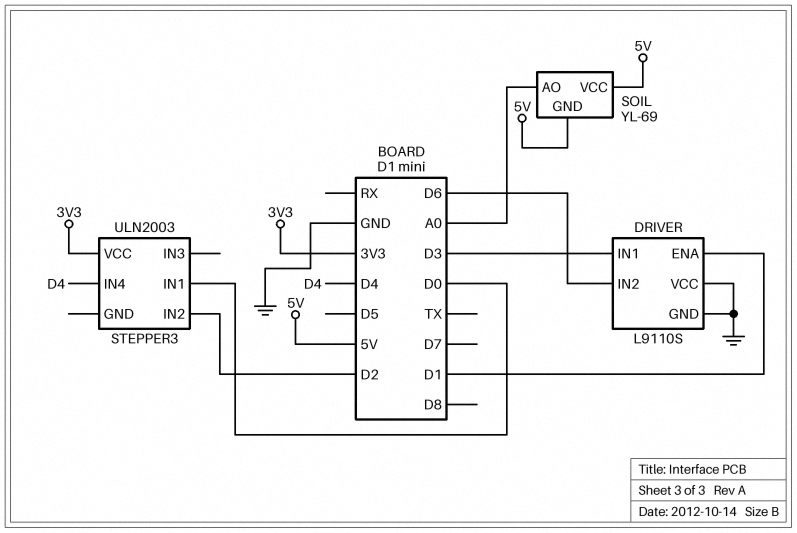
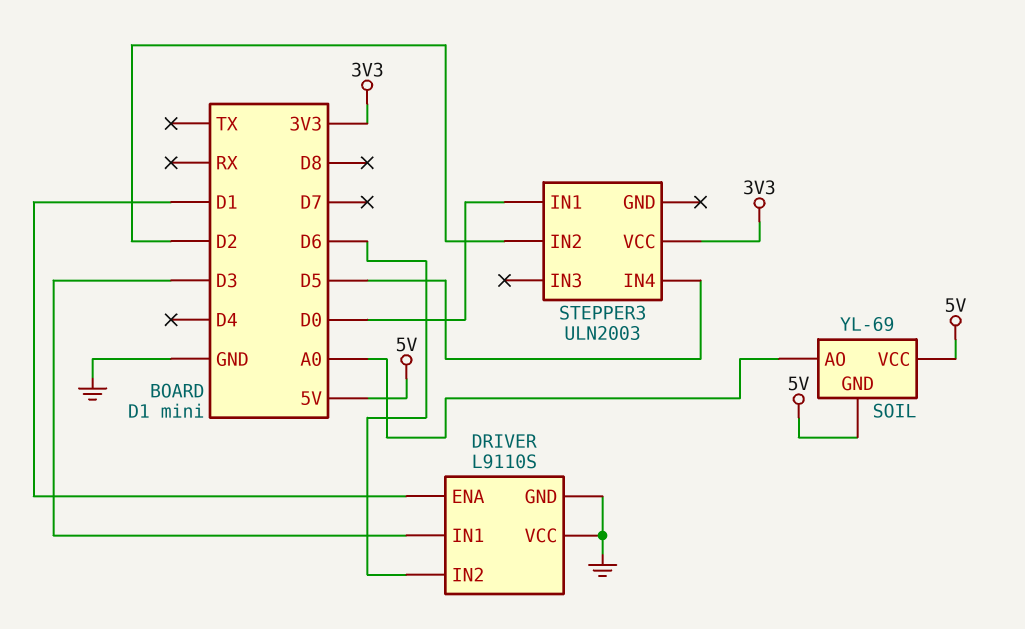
STEPPER3 pin IN4: D4 -> D5

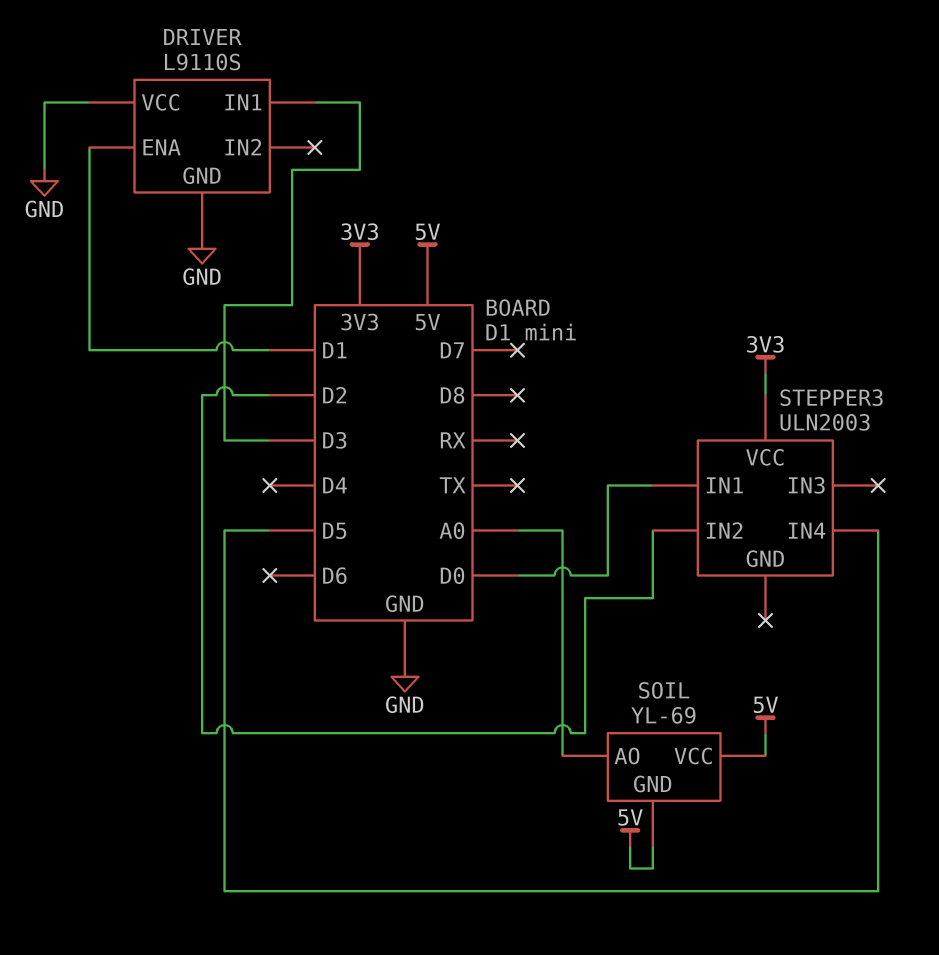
DRIVER pin IN2: D6 -> none

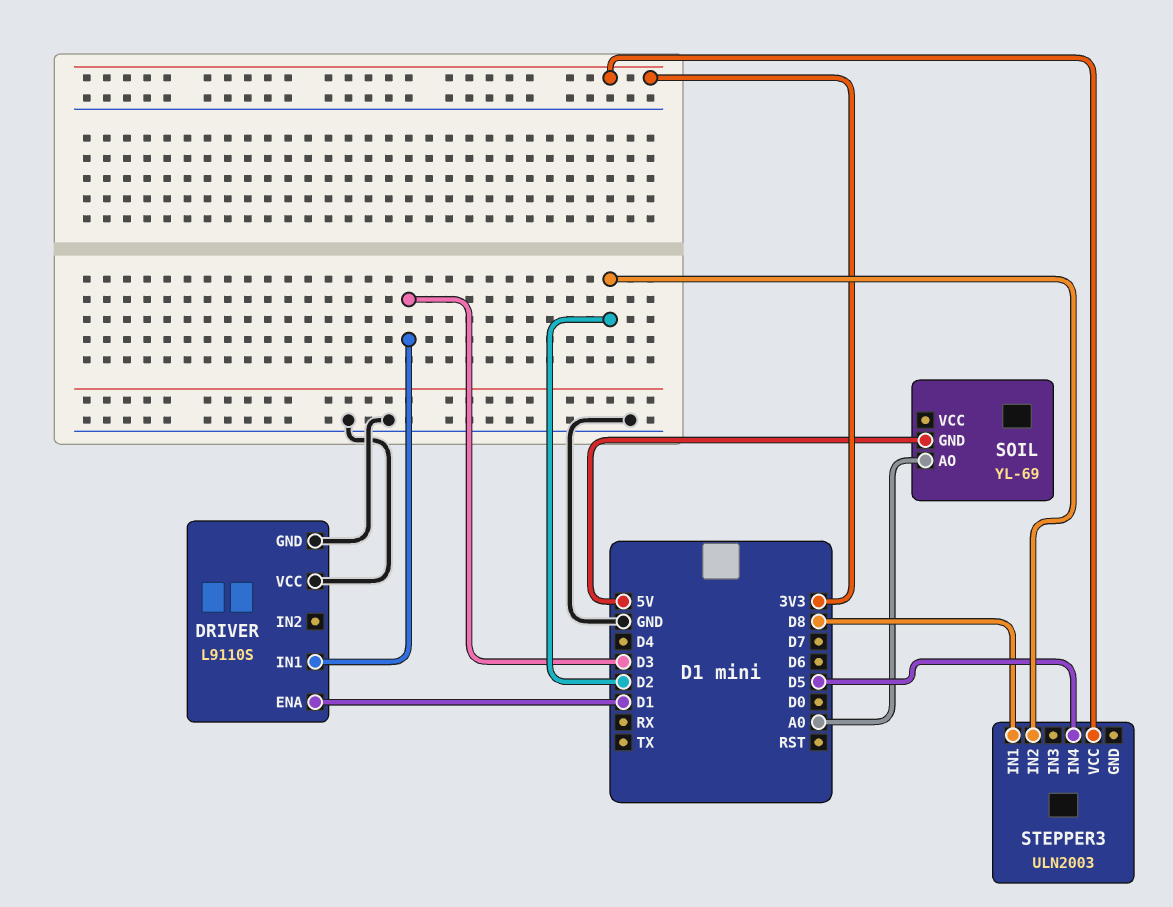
SOIL pin VCC: 5V -> none
STEPPER3 pin IN1: D0 -> D8

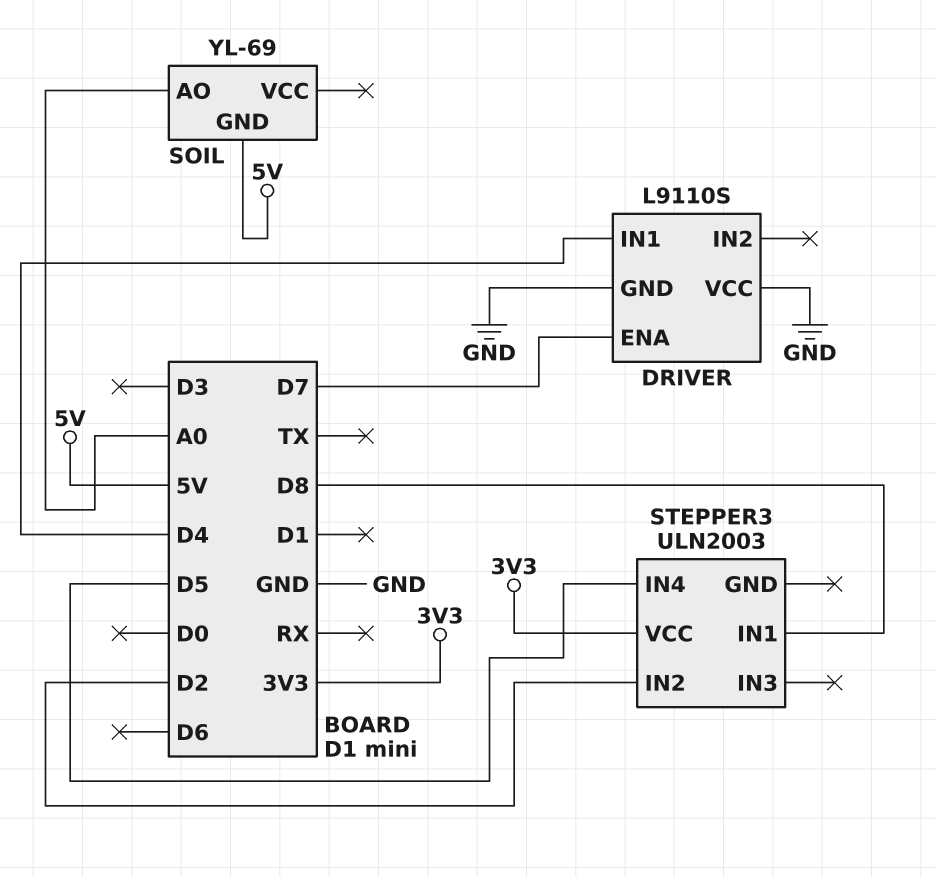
DRIVER pin ENA: D1 -> D7
DRIVER pin IN1: D3 -> D4

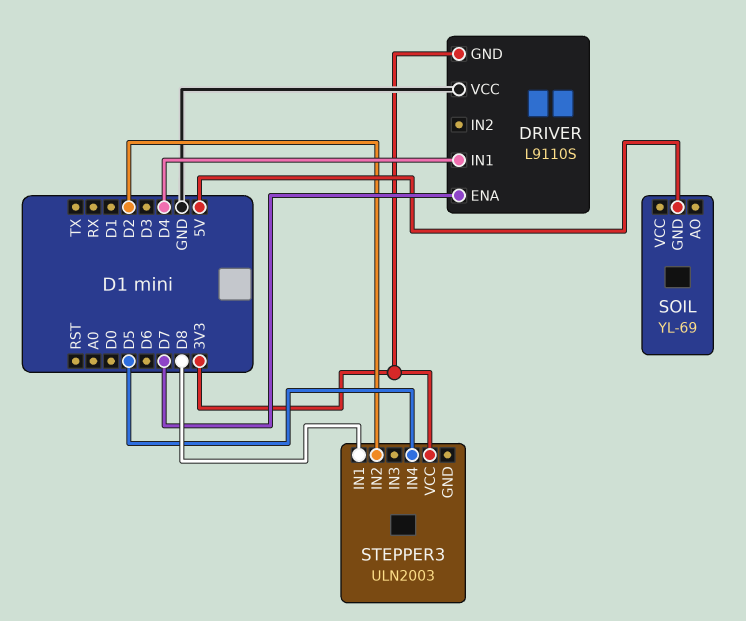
DRIVER pin GND: GND -> 3V3
SOIL pin AO: A0 -> none

